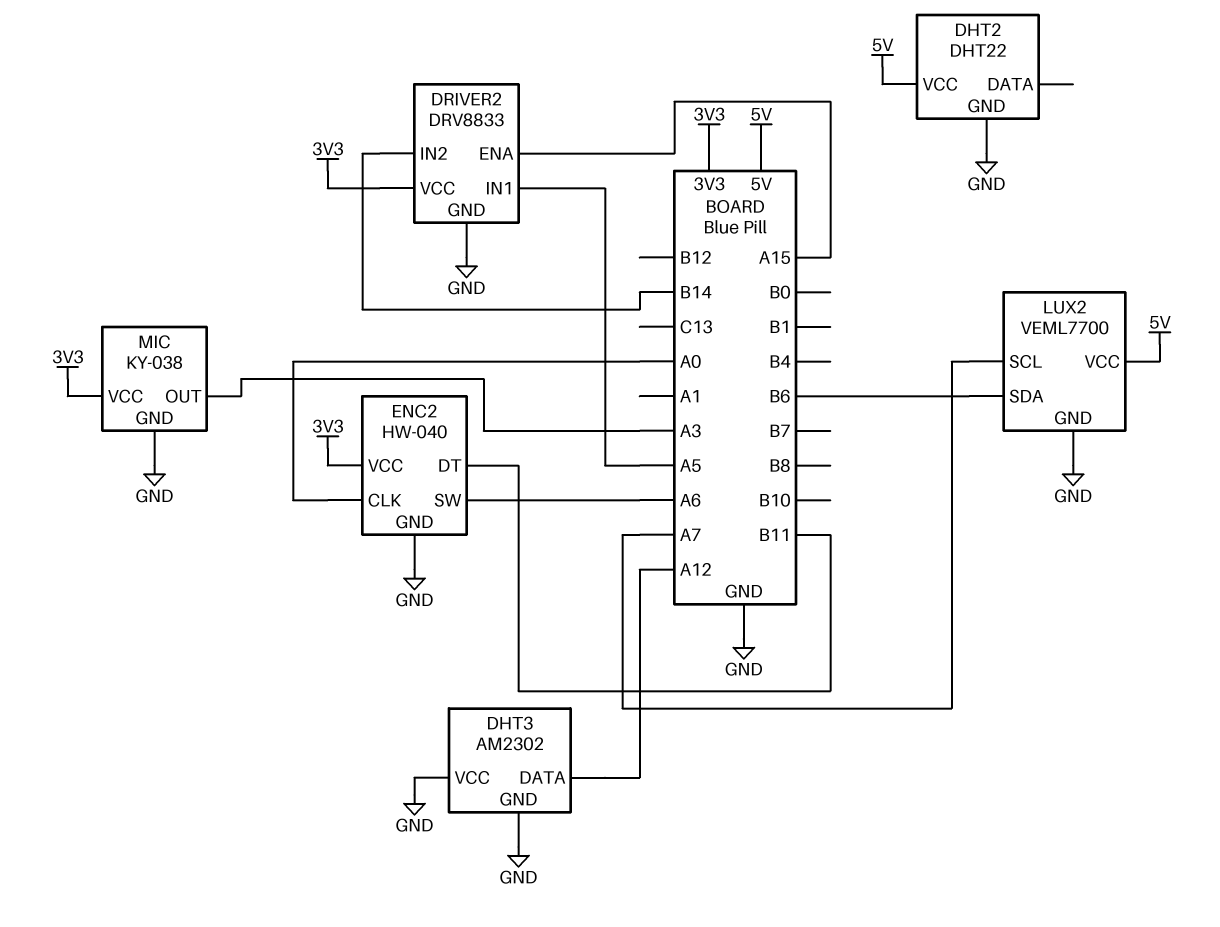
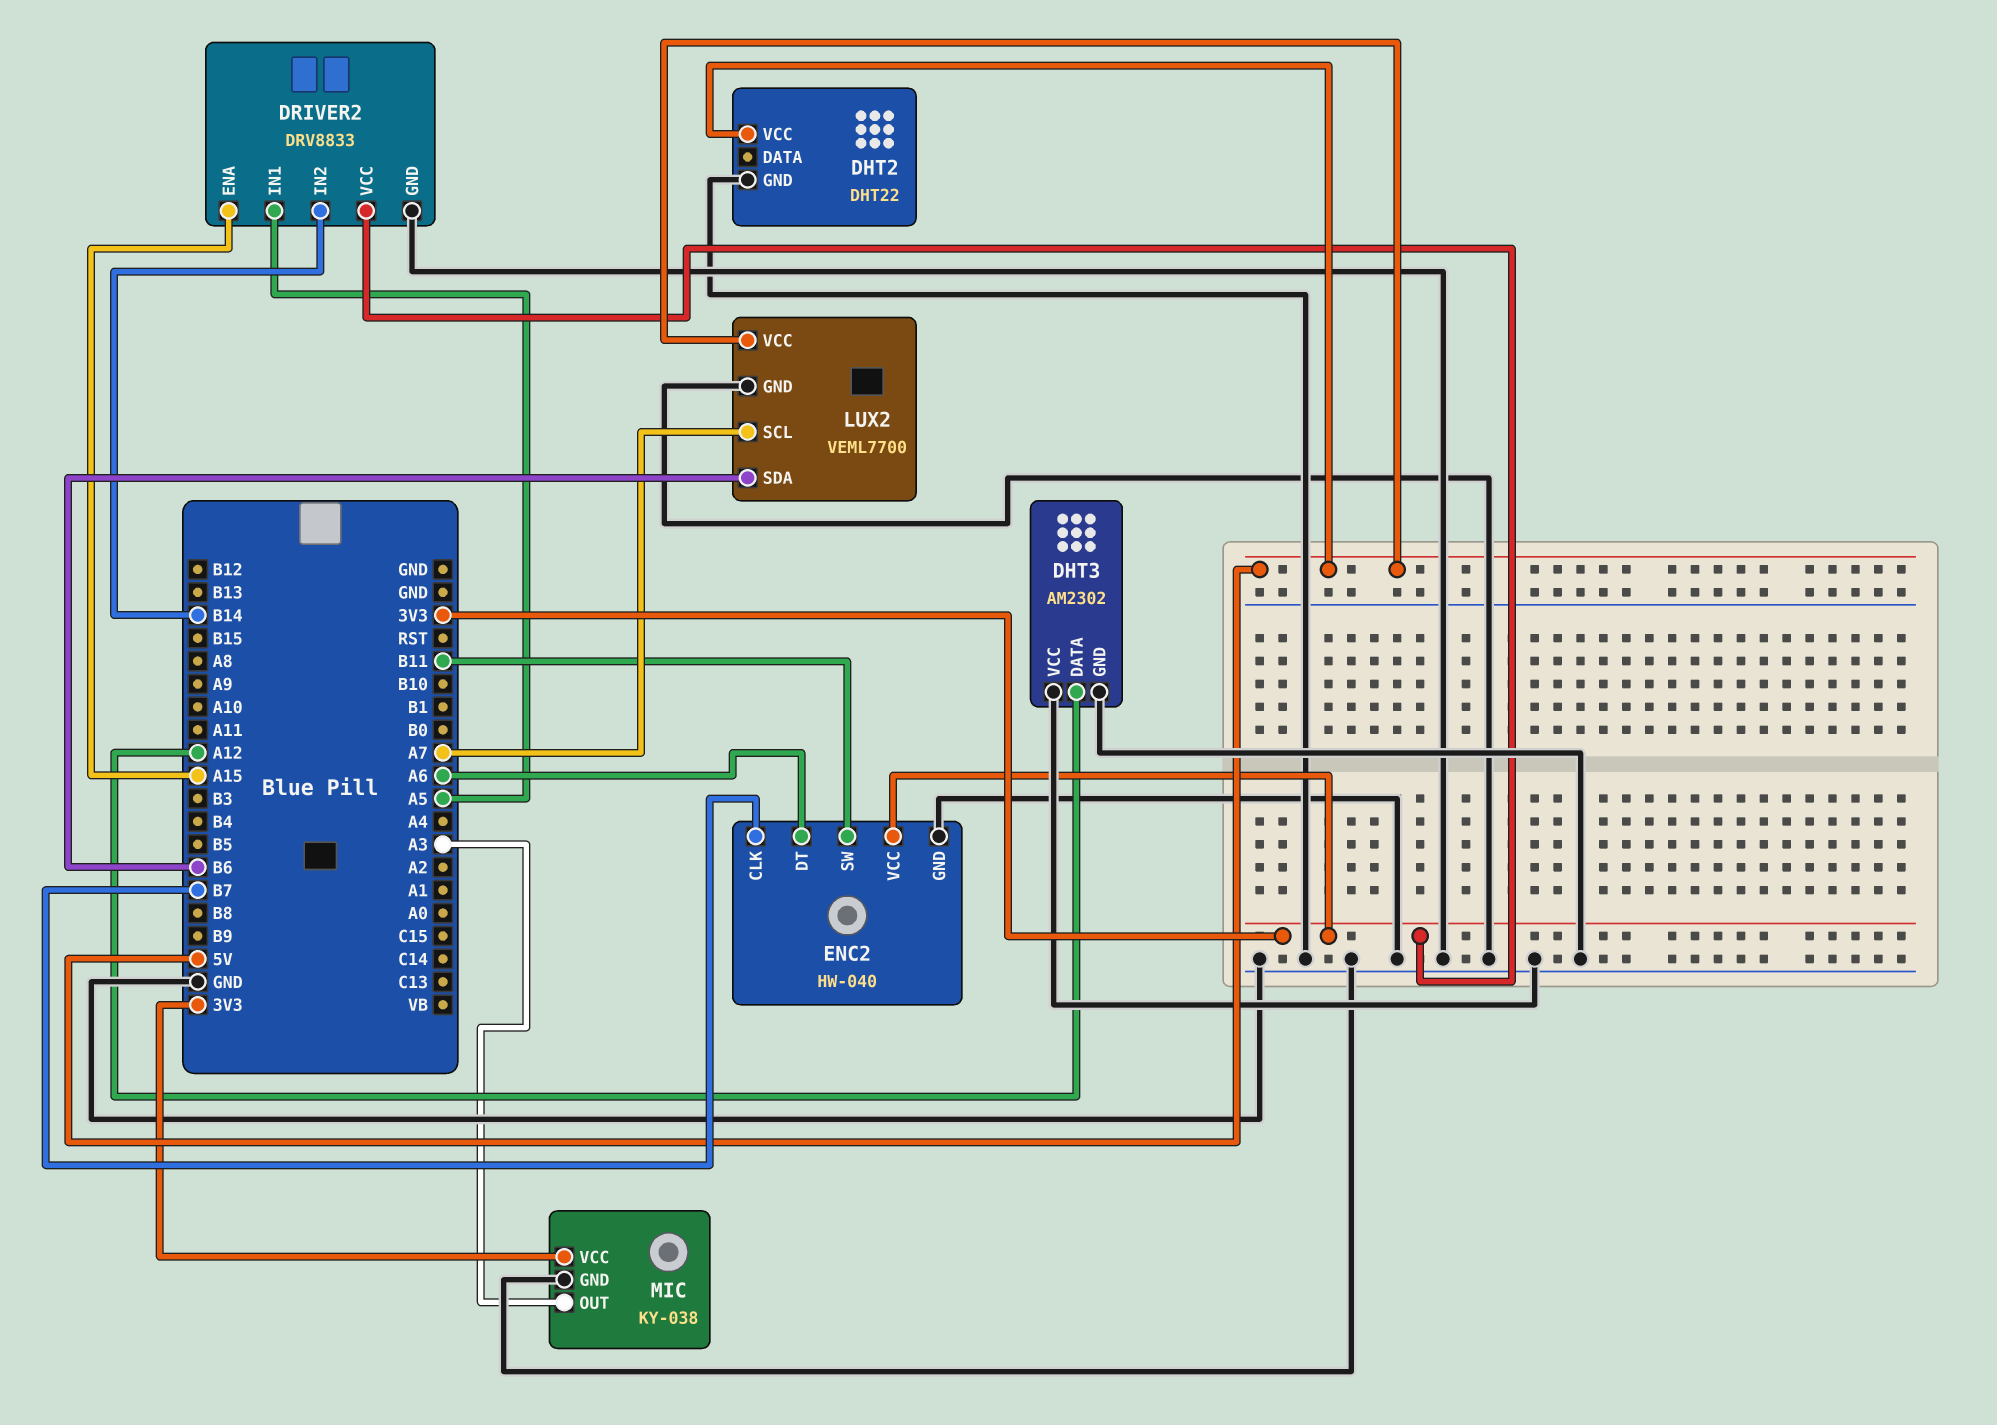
ENC2 pin CLK: A0 -> B7
ENC2 pin DT: B11 -> A6
ENC2 pin SW: A6 -> B11

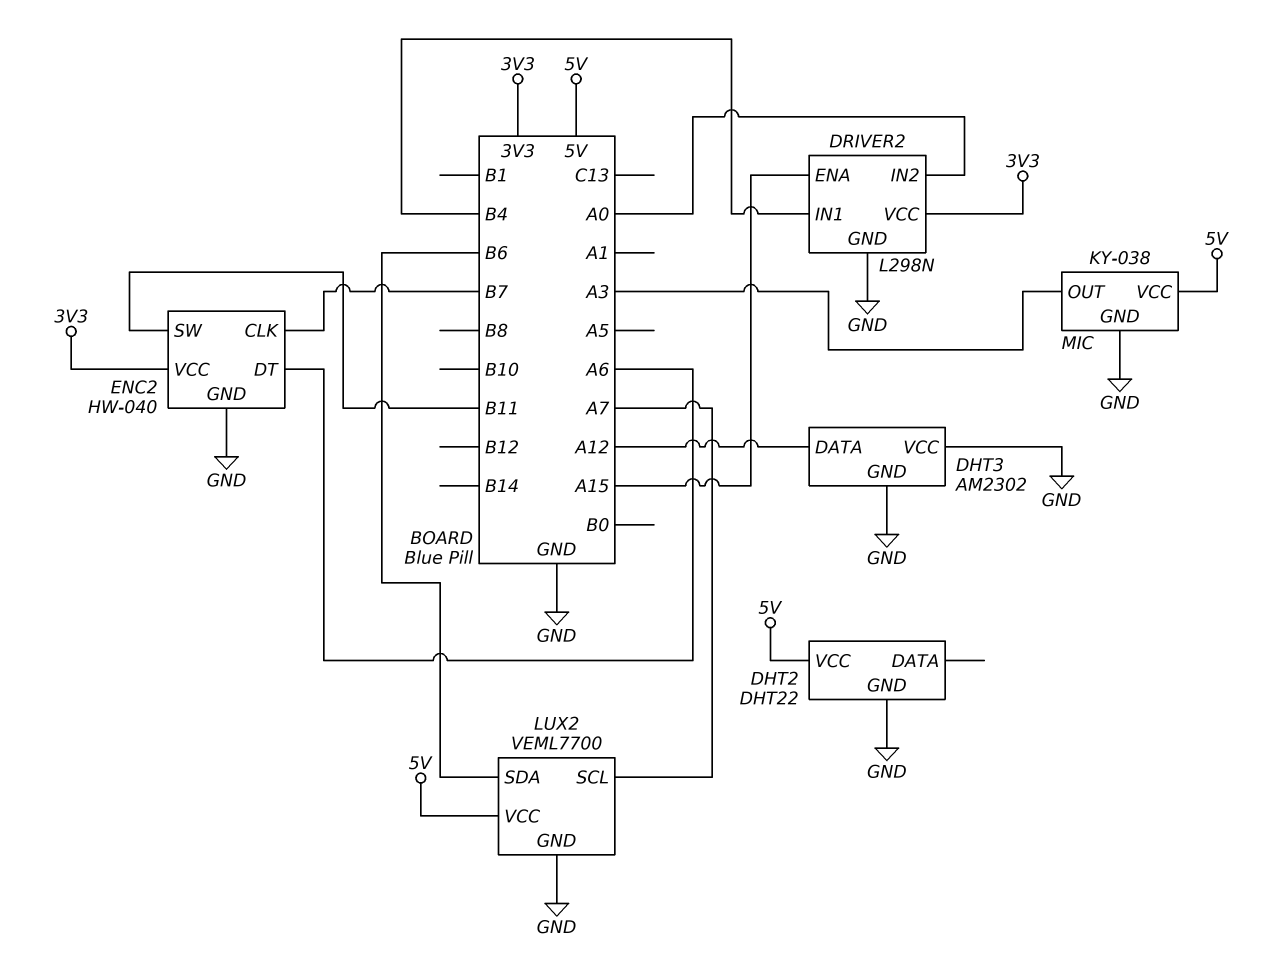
DRIVER2: DRV8833 -> L298N
DRIVER2 pin IN1: A5 -> B4
DRIVER2 pin IN2: B14 -> A0
MIC pin VCC: 3V3 -> 5V

